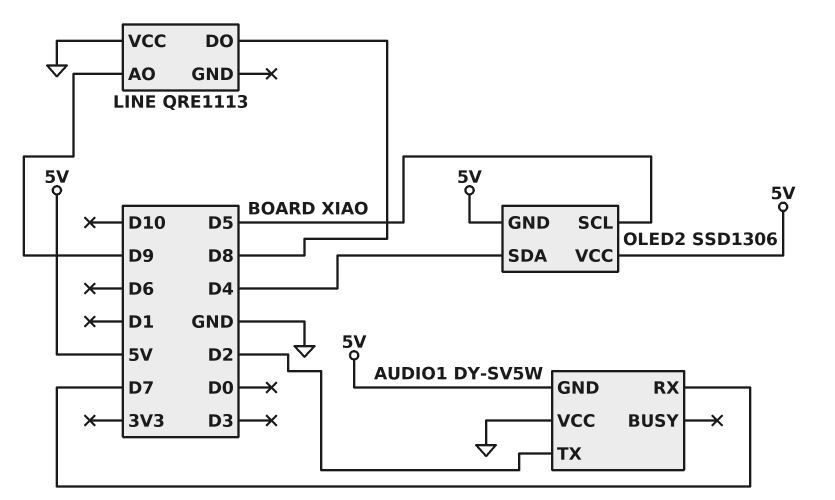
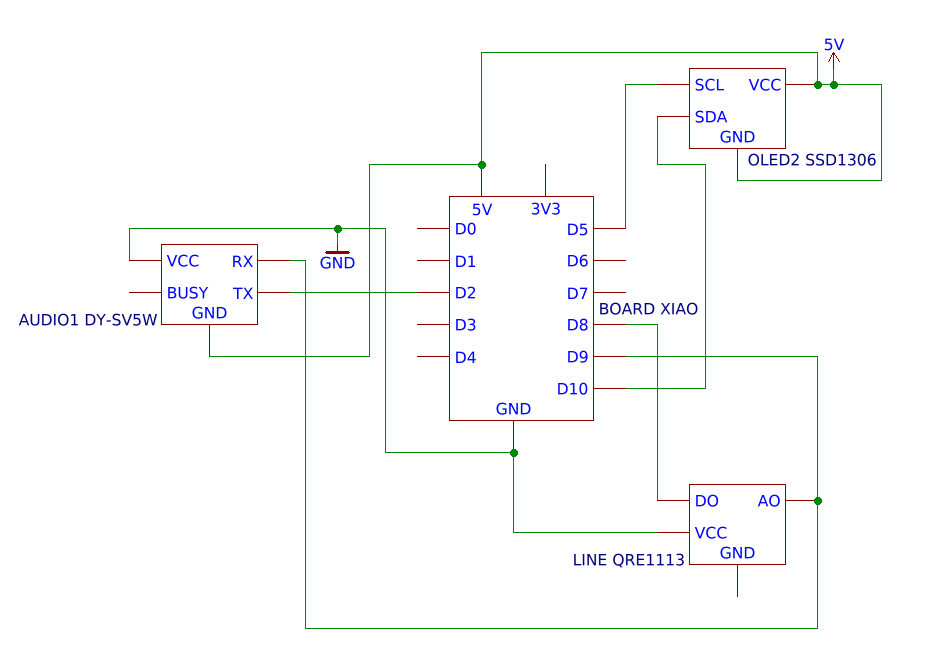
AUDIO1 pin RX: D7 -> D9
OLED2 pin SDA: D4 -> D10

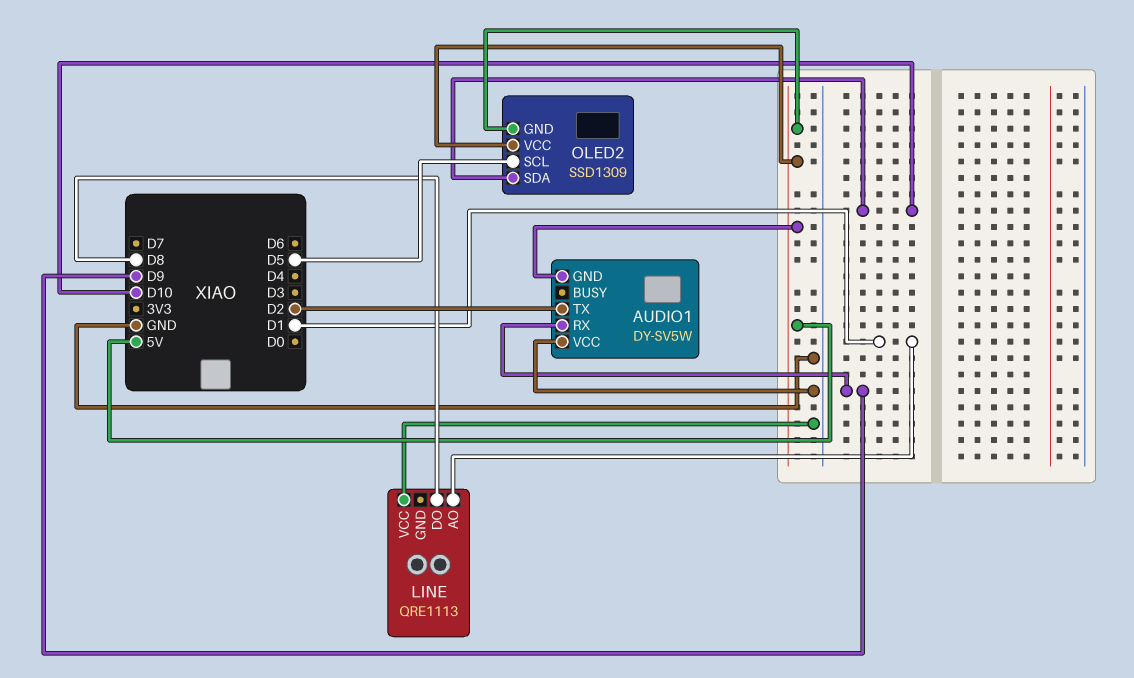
LINE pin AO: D9 -> D1
OLED2: SSD1306 -> SSD1309

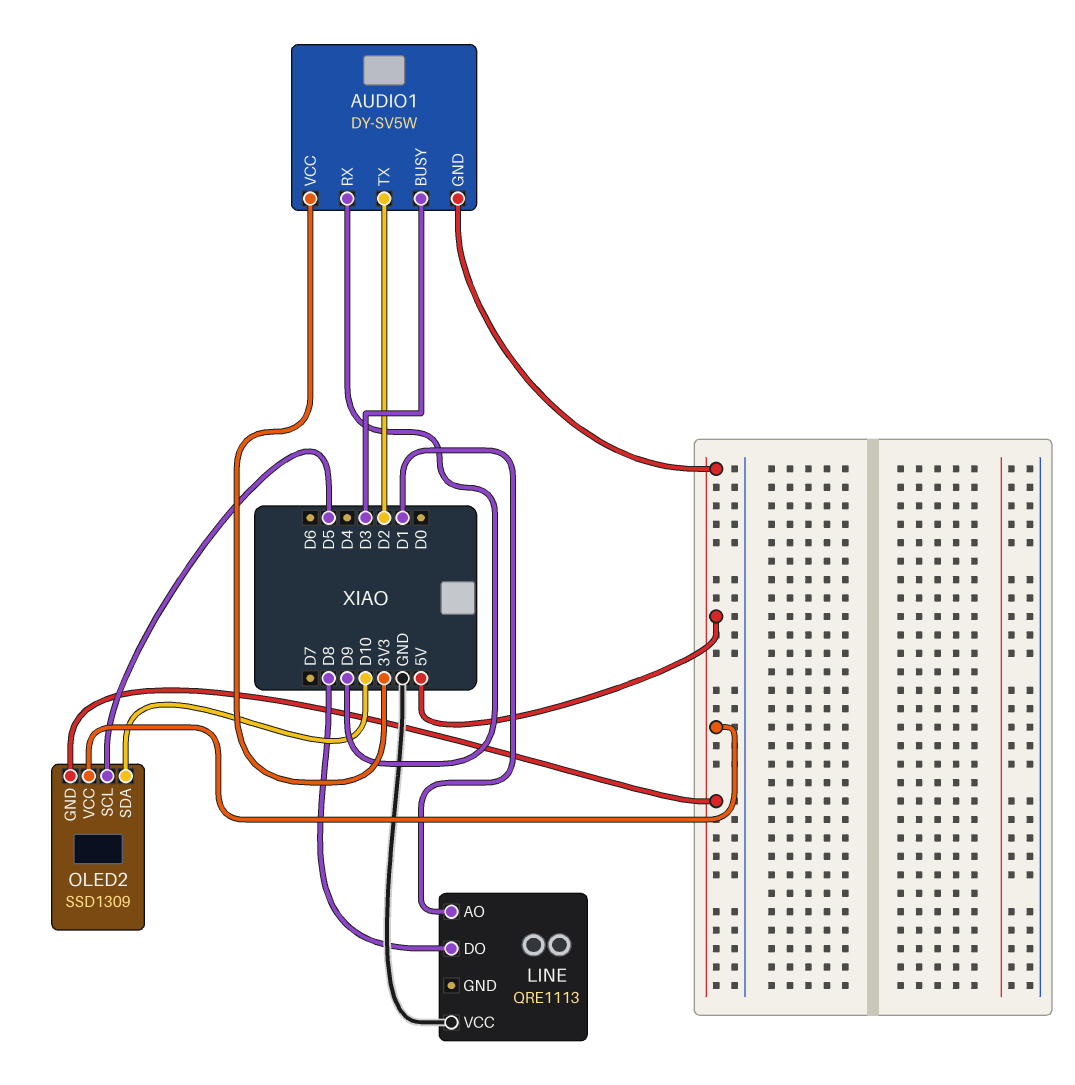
AUDIO1 pin BUSY: none -> D3
AUDIO1 pin VCC: GND -> 3V3

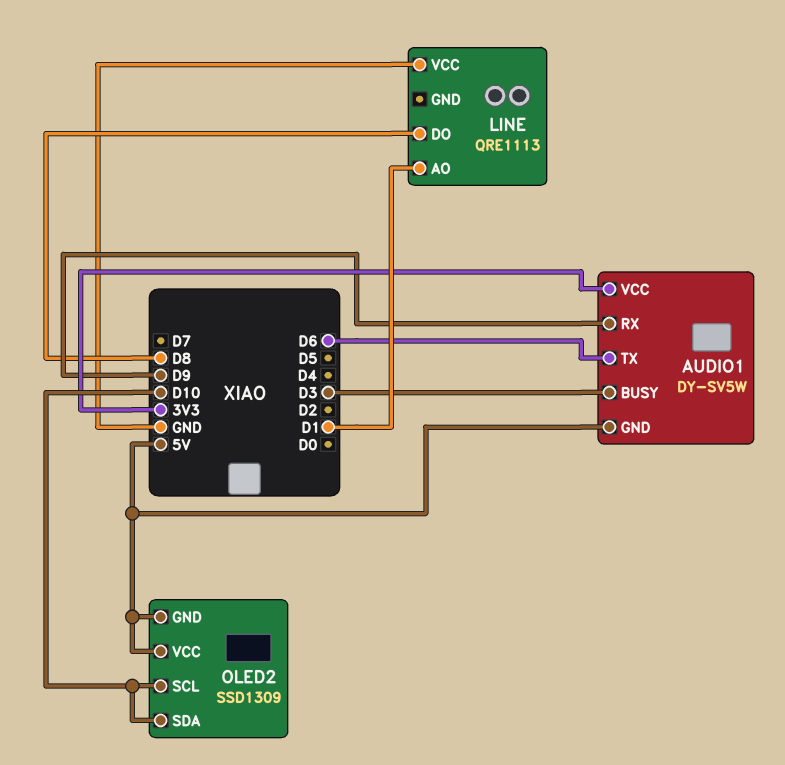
AUDIO1 pin TX: D2 -> D6
OLED2 pin SCL: D5 -> D10

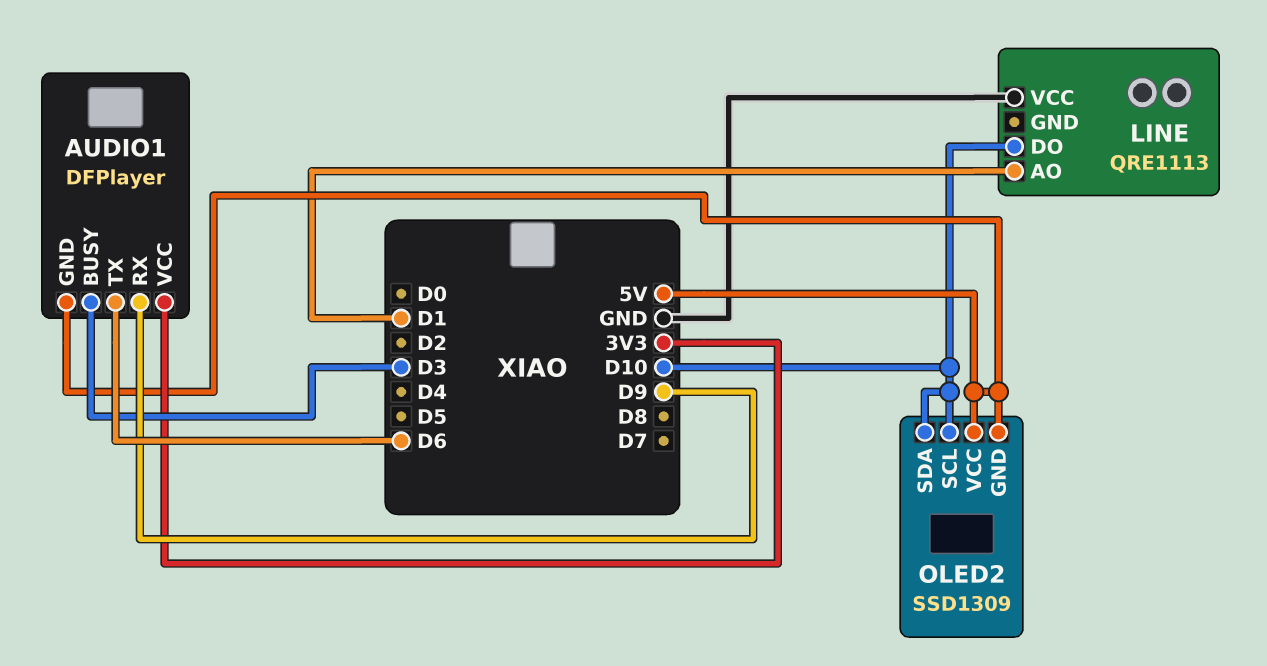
AUDIO1: DY-SV5W -> DFPlayer
LINE pin DO: D8 -> D10

